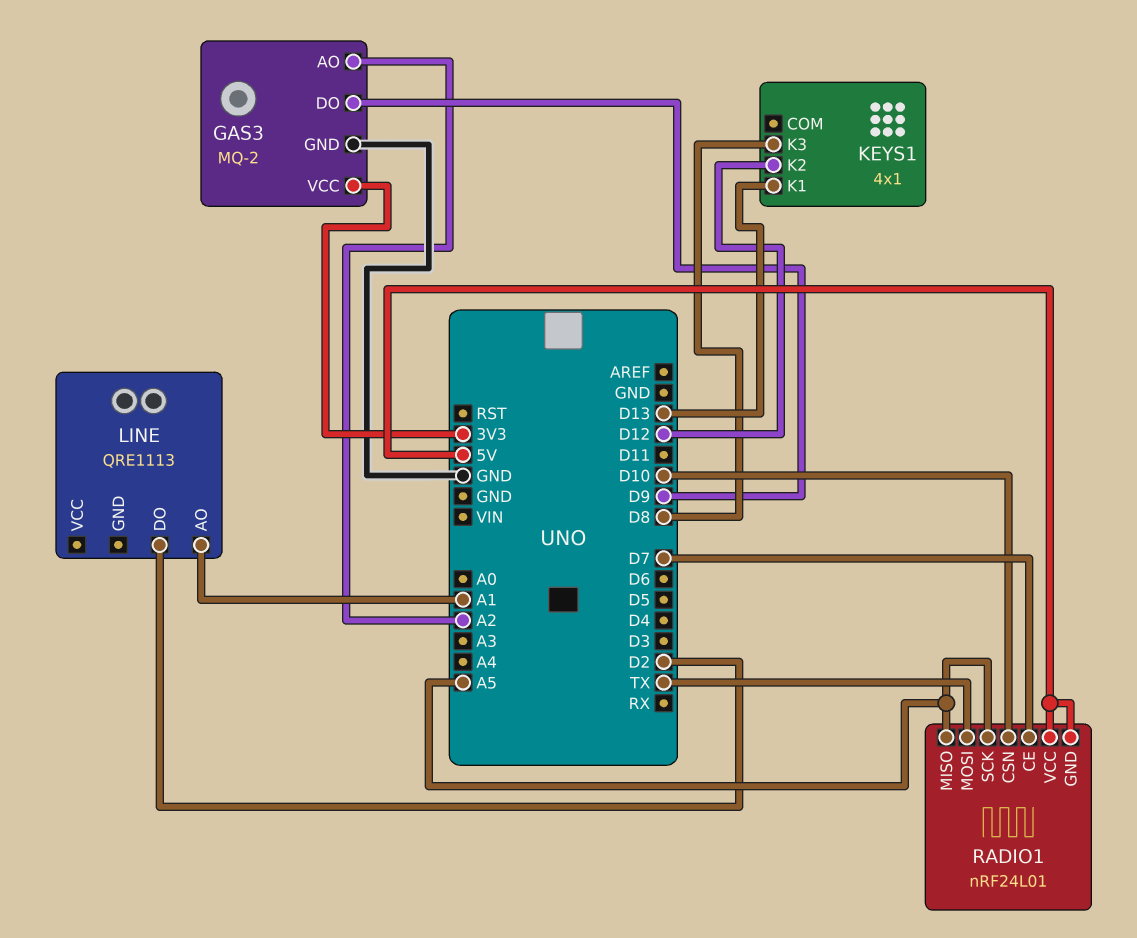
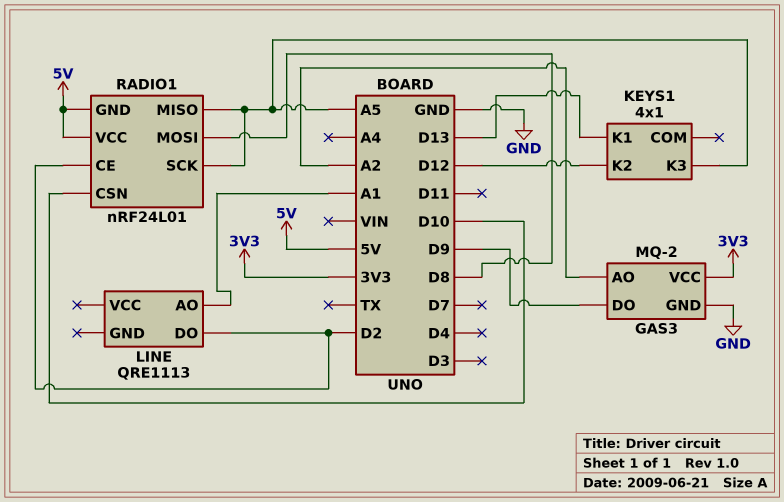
KEYS1 pin K3: D8 -> A5
RADIO1 pin CE: D7 -> D2
RADIO1 pin MOSI: TX -> D8

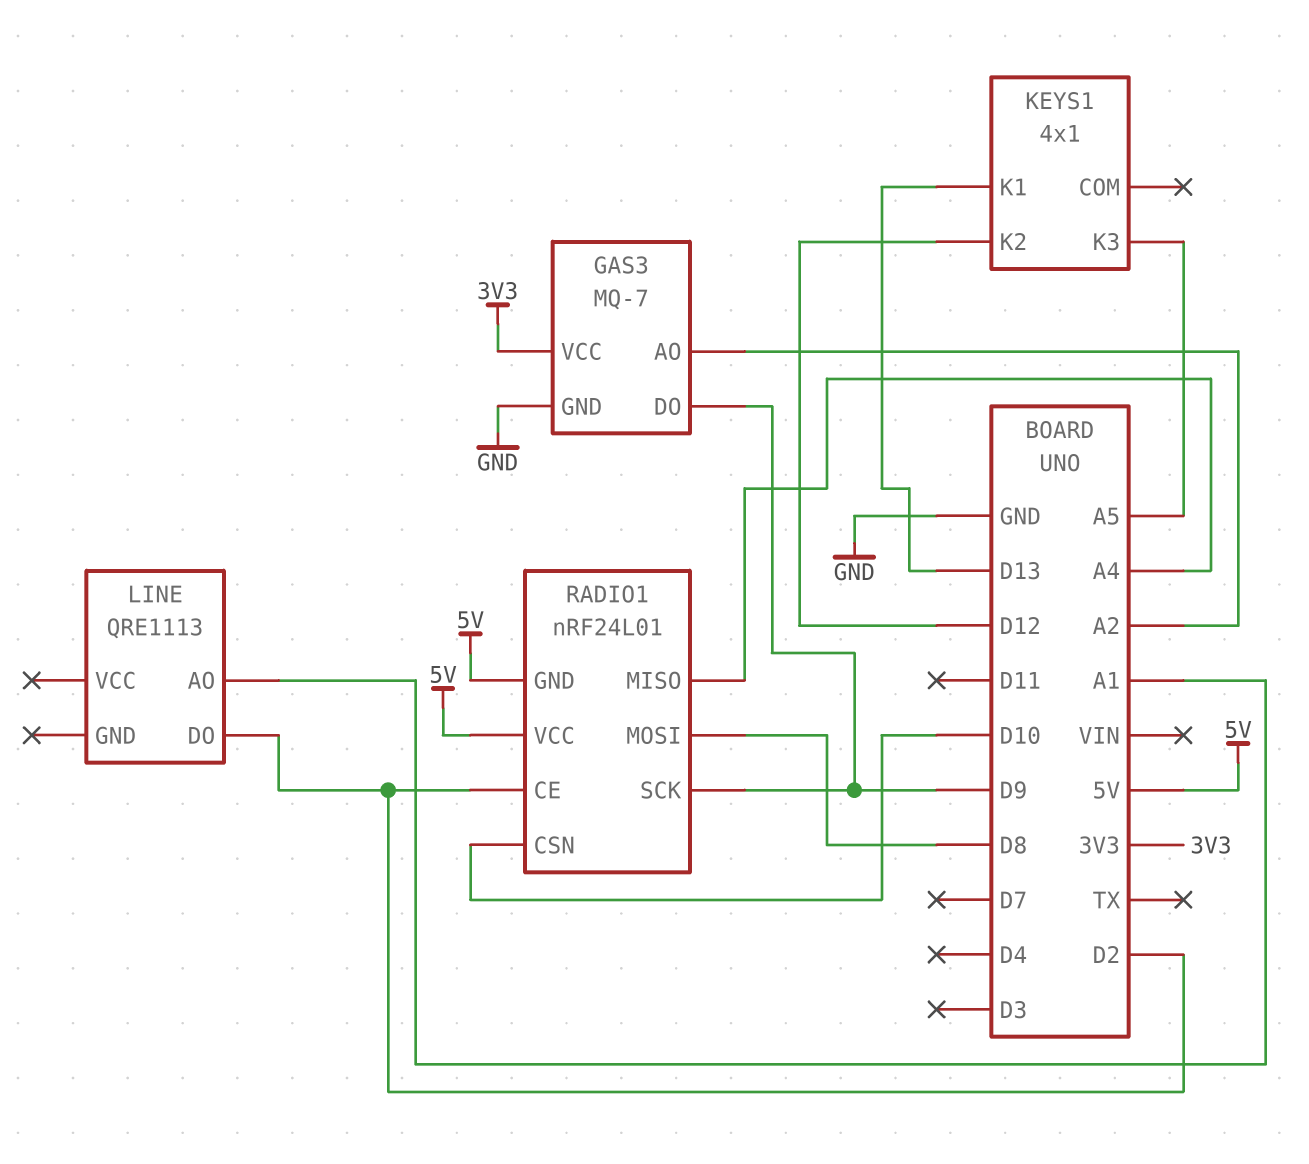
GAS3: MQ-2 -> MQ-7
RADIO1 pin MISO: A5 -> A4
RADIO1 pin SCK: A5 -> D9

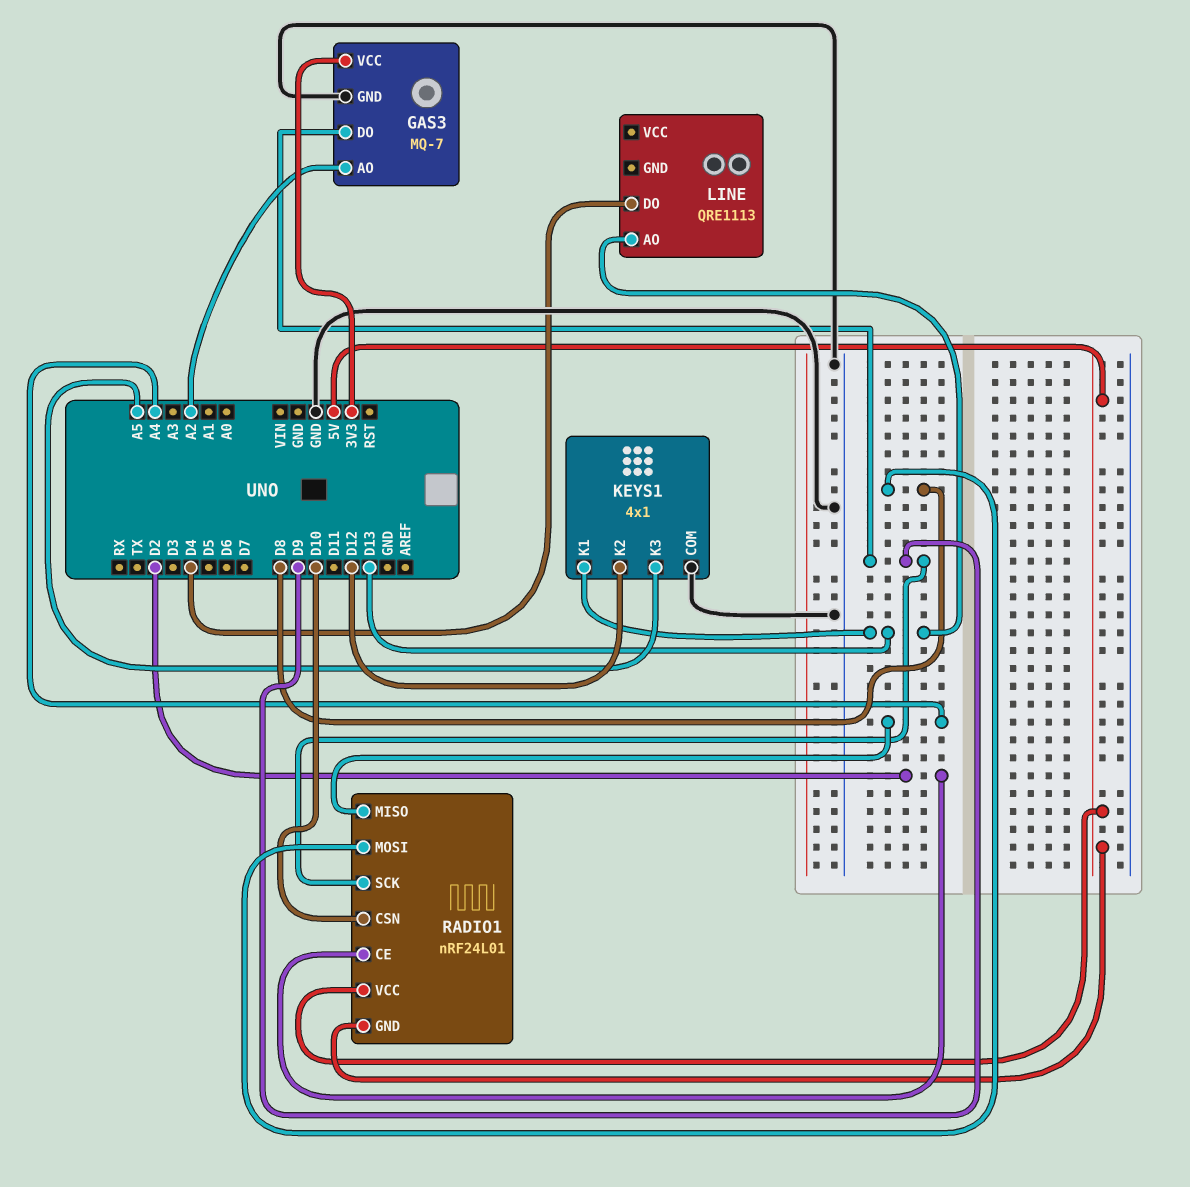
KEYS1 pin COM: none -> GND
LINE pin AO: A1 -> D13
LINE pin DO: D2 -> D4

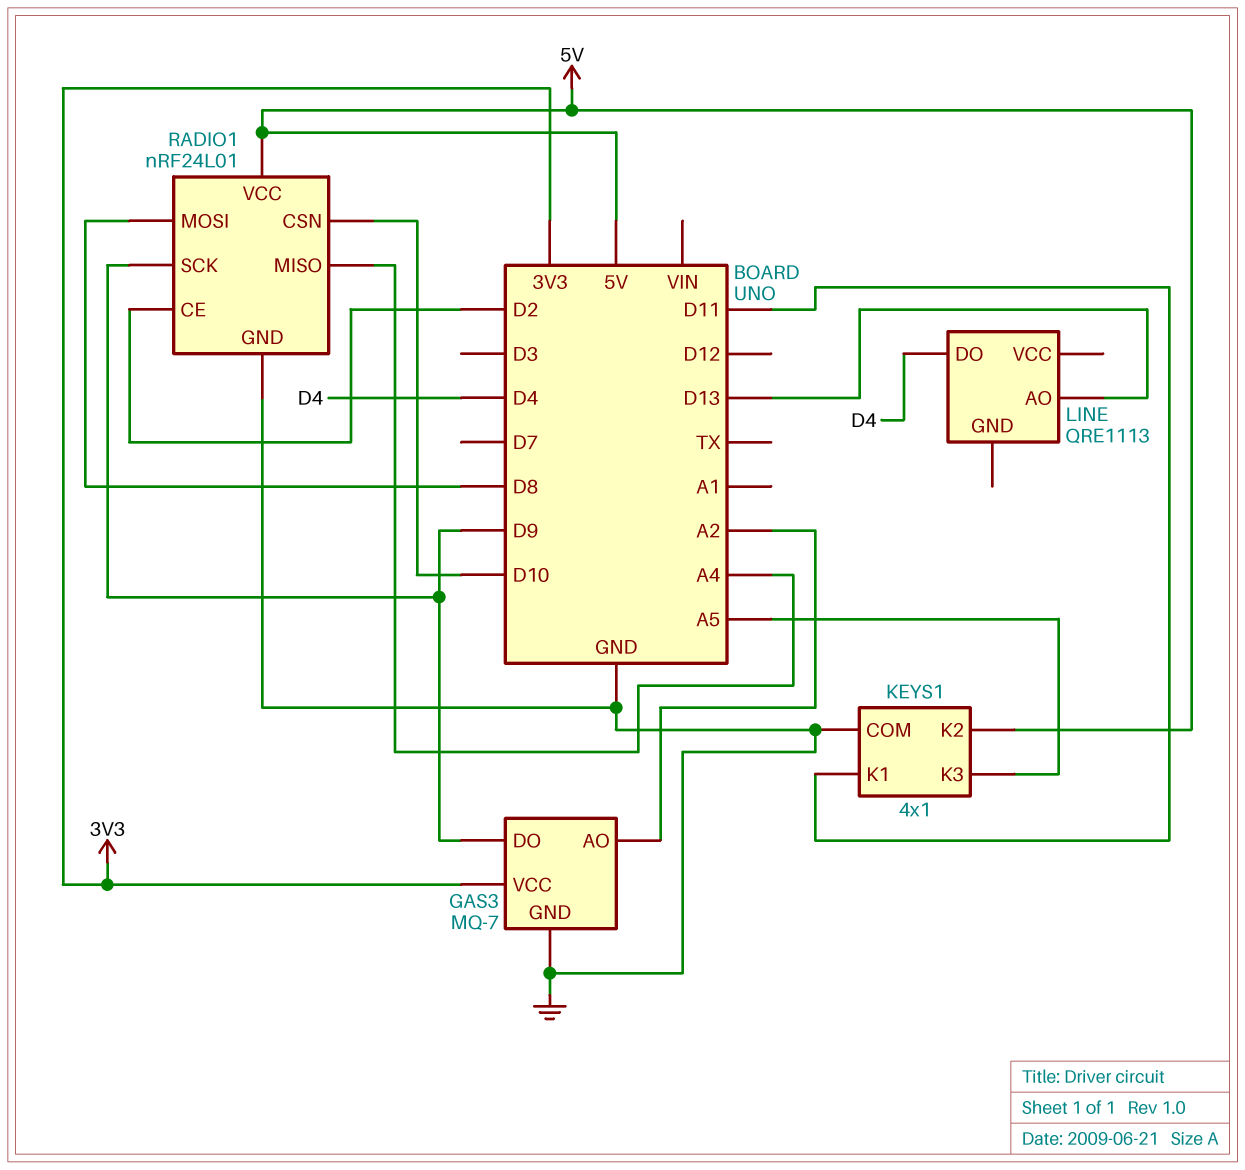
KEYS1 pin K1: D13 -> D11
KEYS1 pin K2: D12 -> 5V
RADIO1 pin GND: 5V -> GND

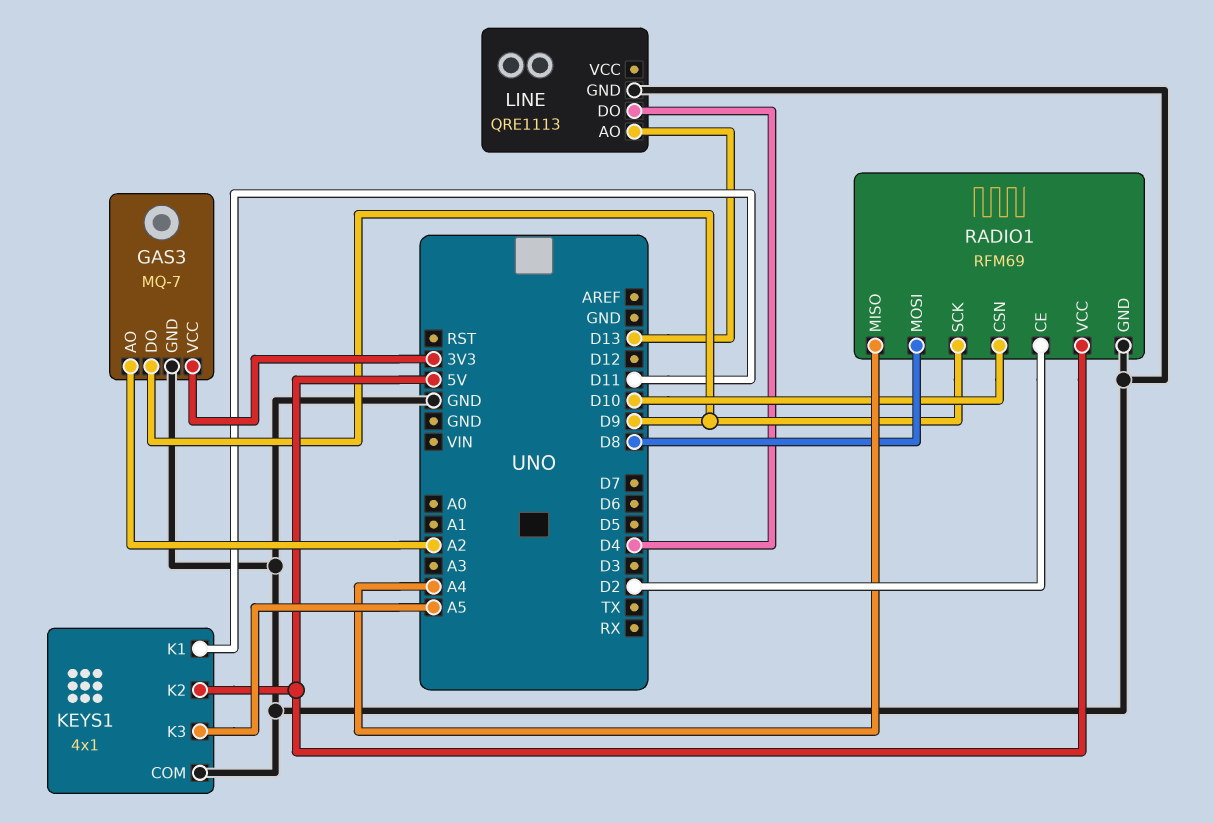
LINE pin GND: none -> GND
RADIO1: nRF24L01 -> RFM69

